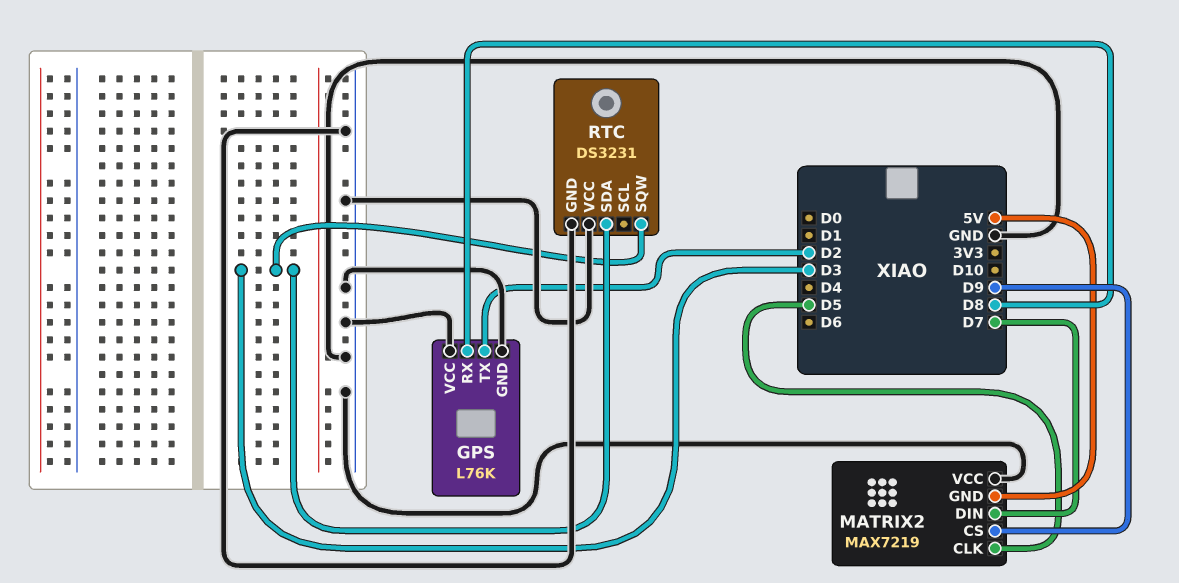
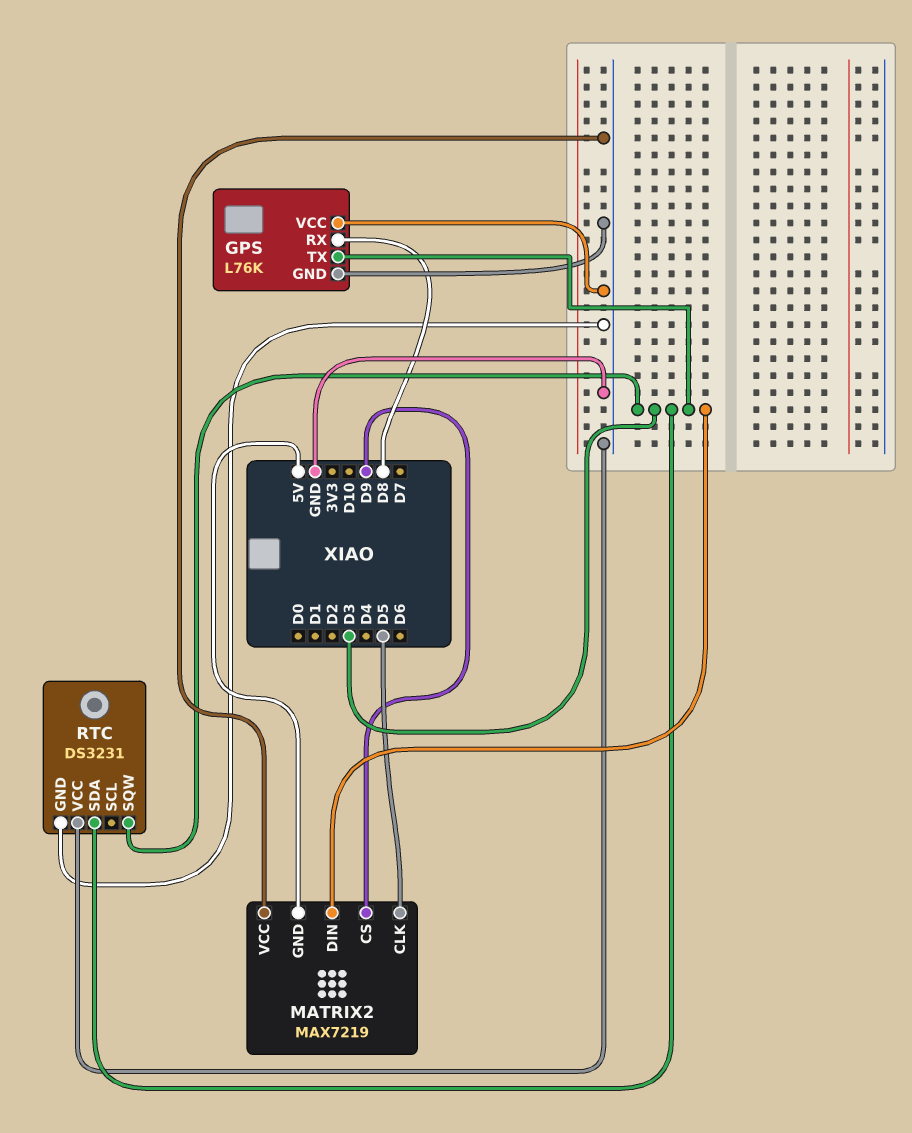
GPS pin TX: D2 -> D3
MATRIX2 pin DIN: D7 -> D3

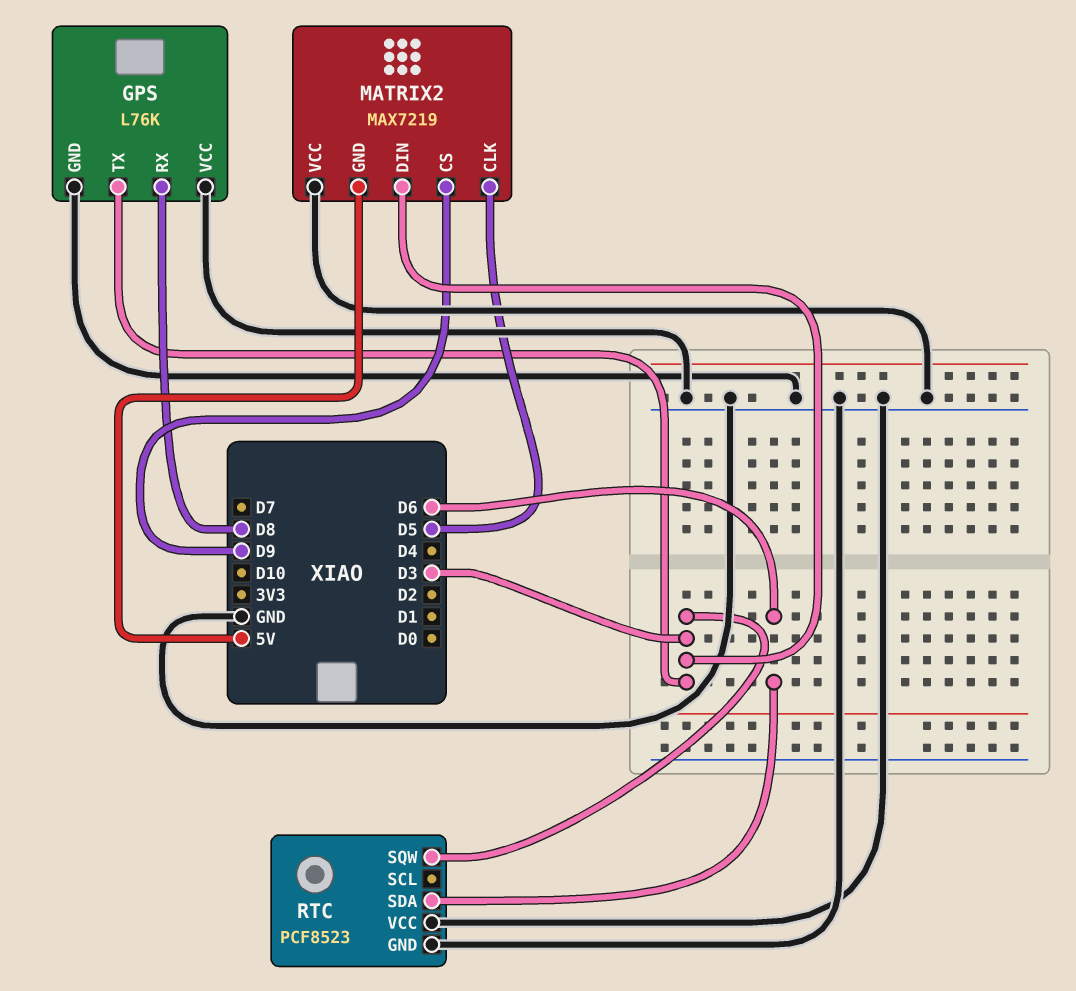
RTC: DS3231 -> PCF8523
RTC pin SDA: D3 -> D6

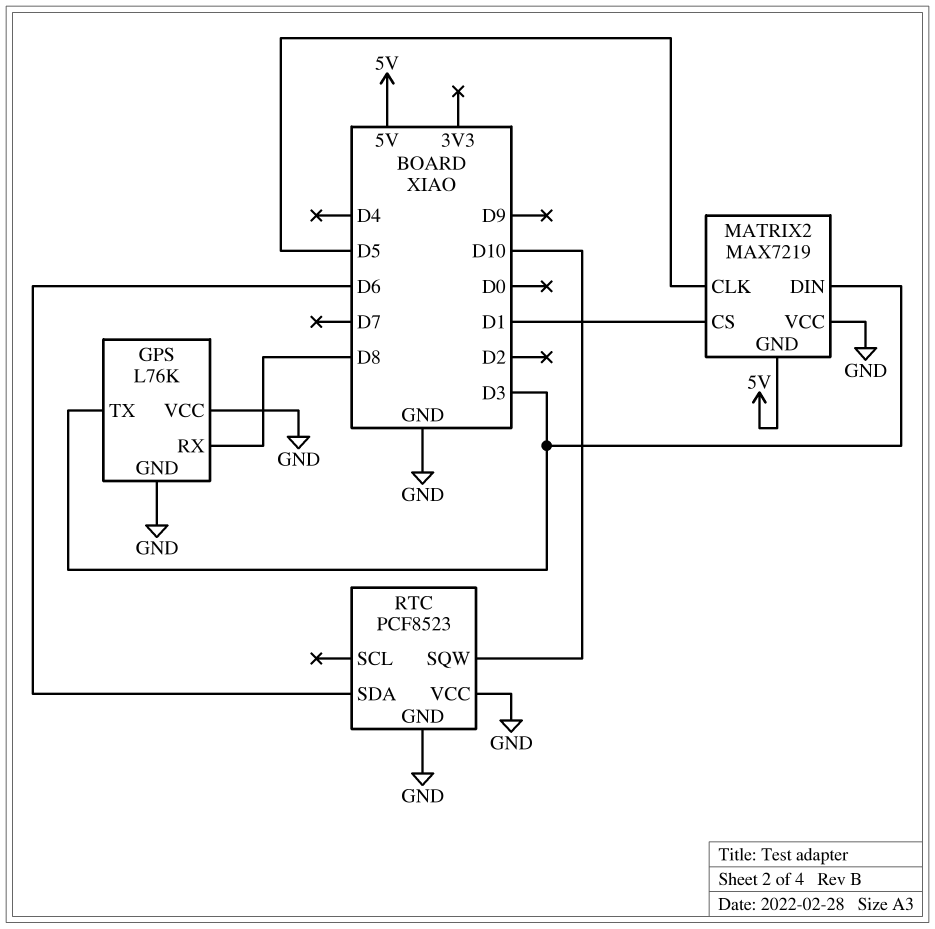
MATRIX2 pin CS: D9 -> D1
RTC pin SQW: D3 -> D10

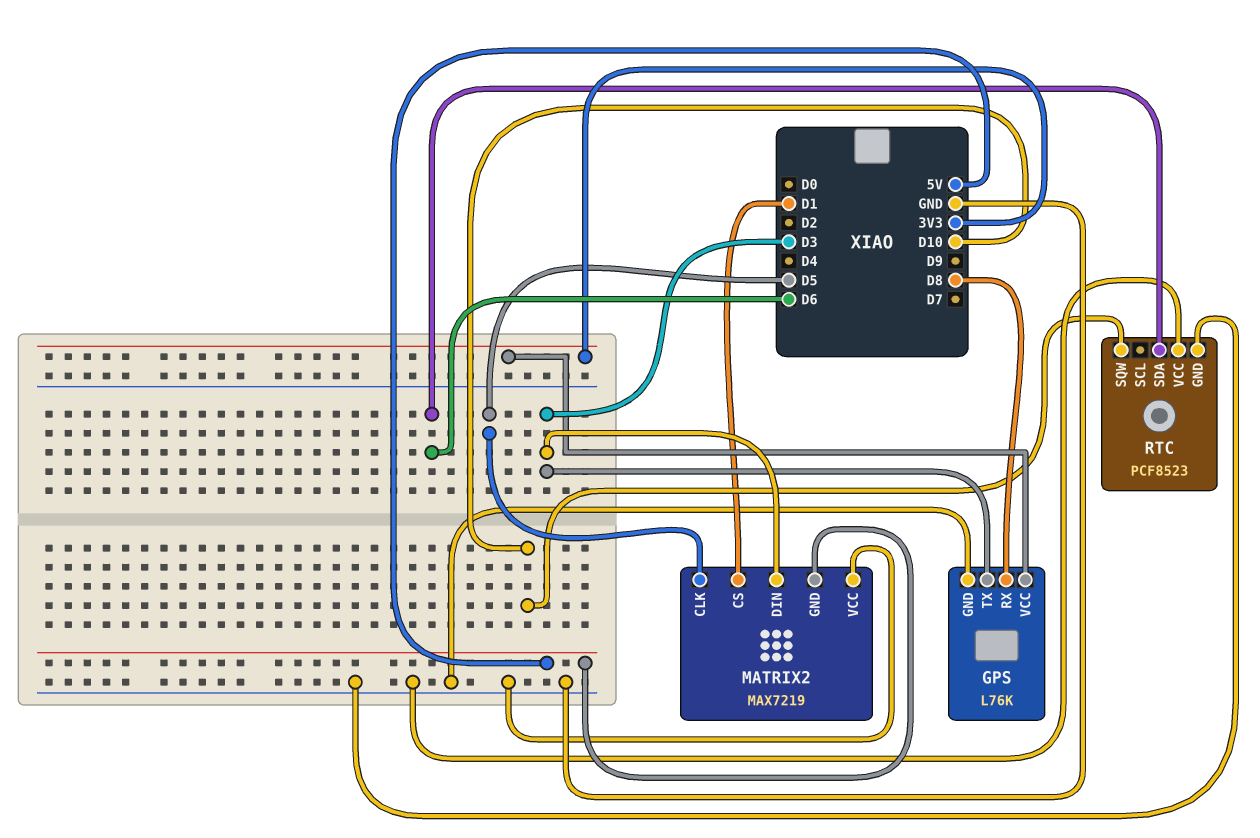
GPS pin VCC: GND -> 3V3

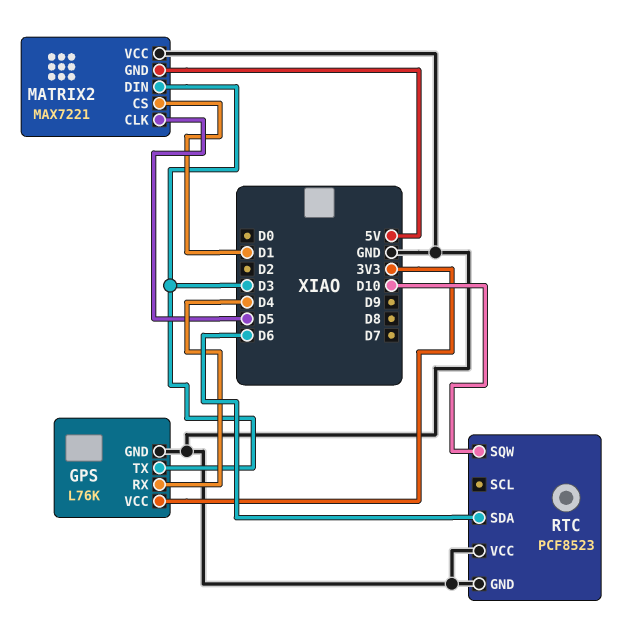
GPS pin RX: D8 -> D4
MATRIX2: MAX7219 -> MAX7221

